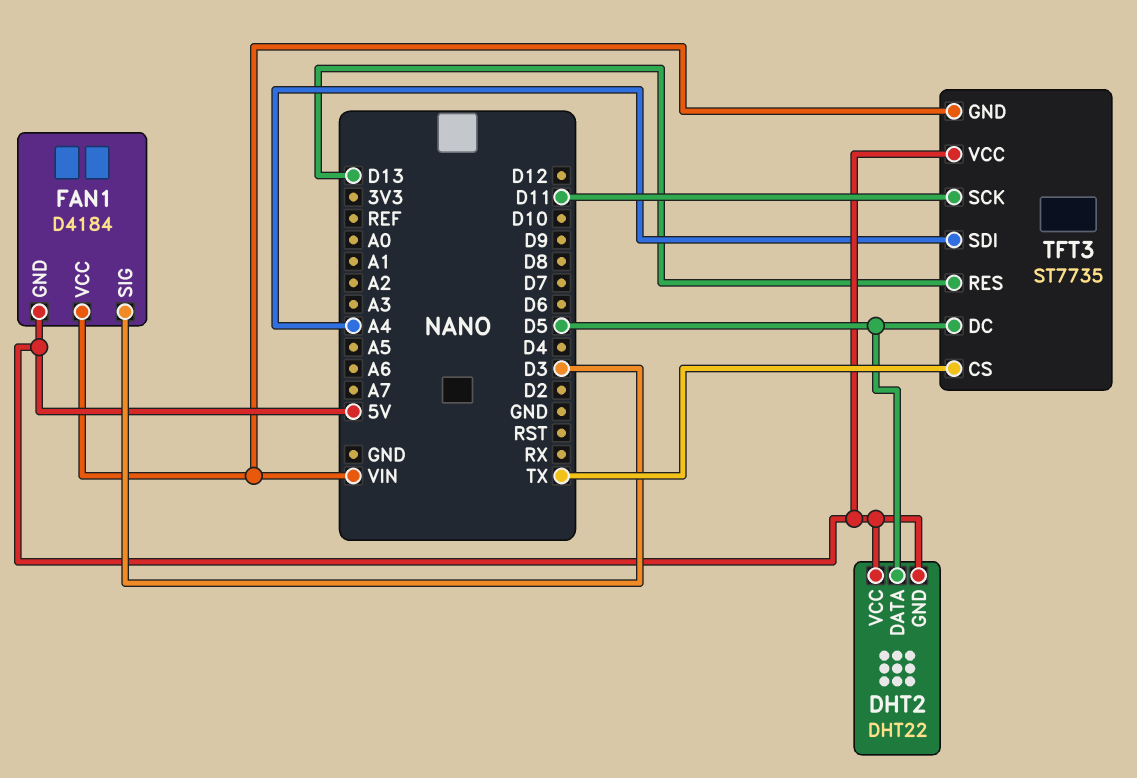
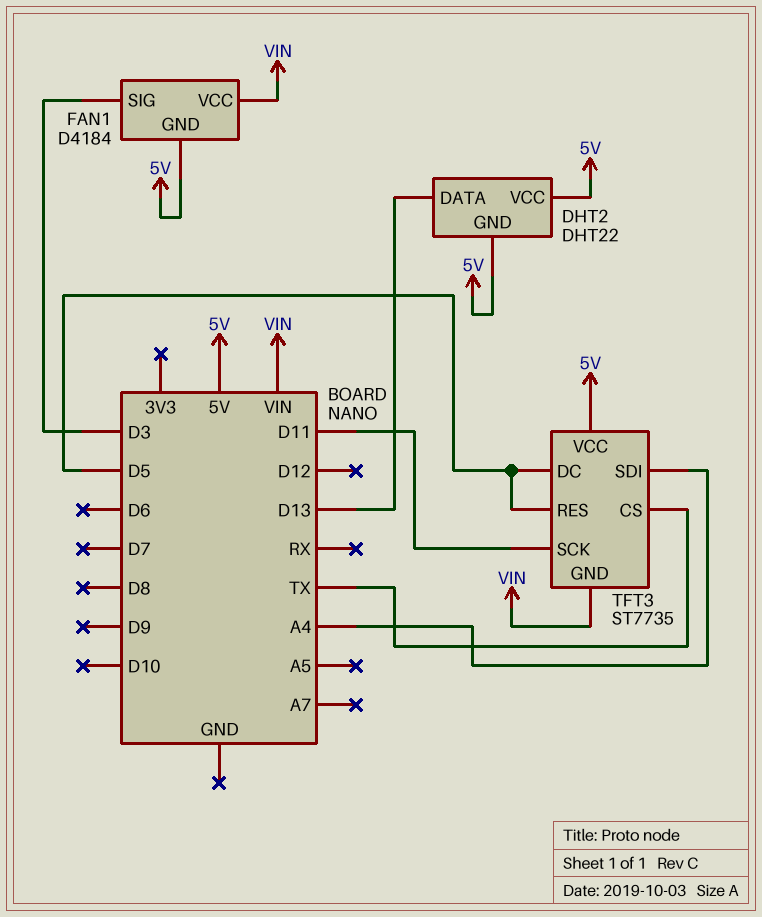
DHT2 pin DATA: D5 -> D13
TFT3 pin RES: D13 -> D5

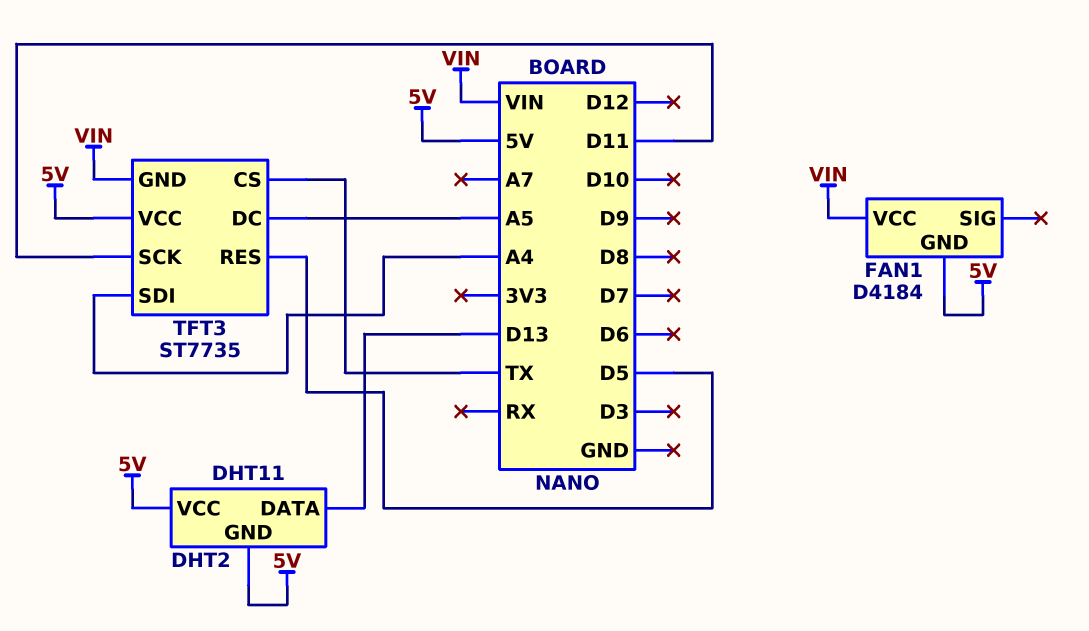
DHT2: DHT22 -> DHT11
FAN1 pin SIG: D3 -> none
TFT3 pin DC: D5 -> A5

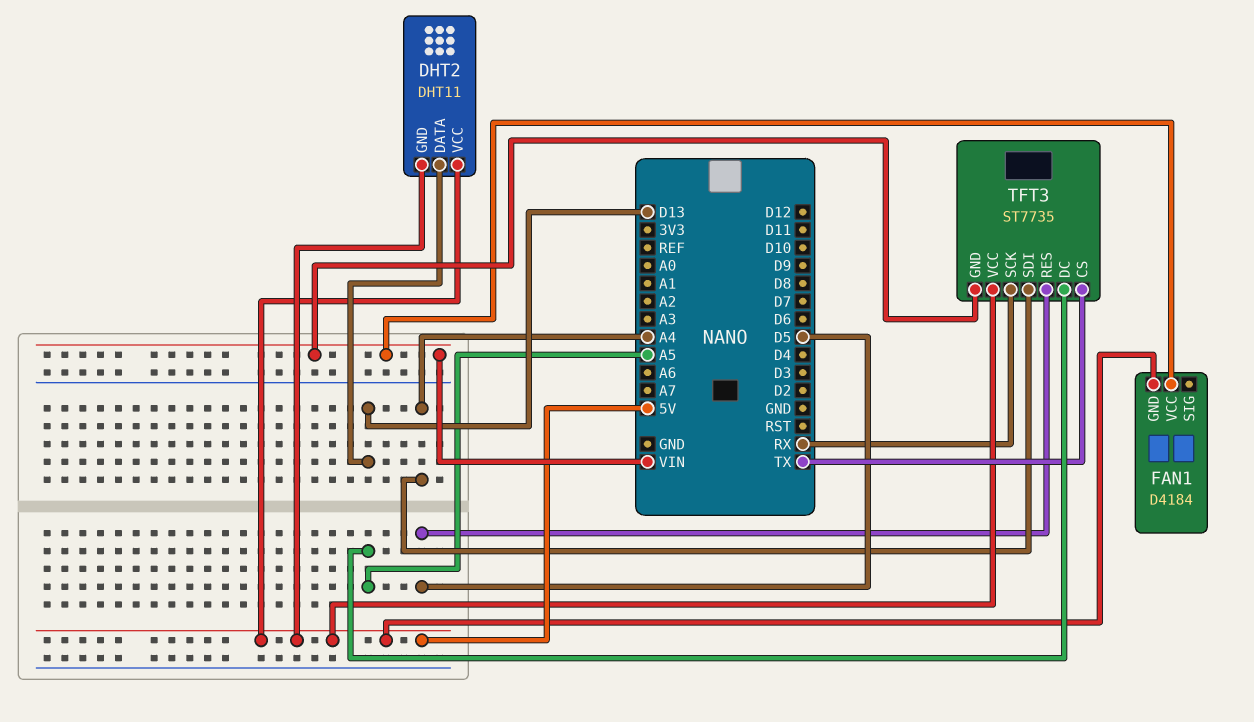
TFT3 pin SCK: D11 -> RX

